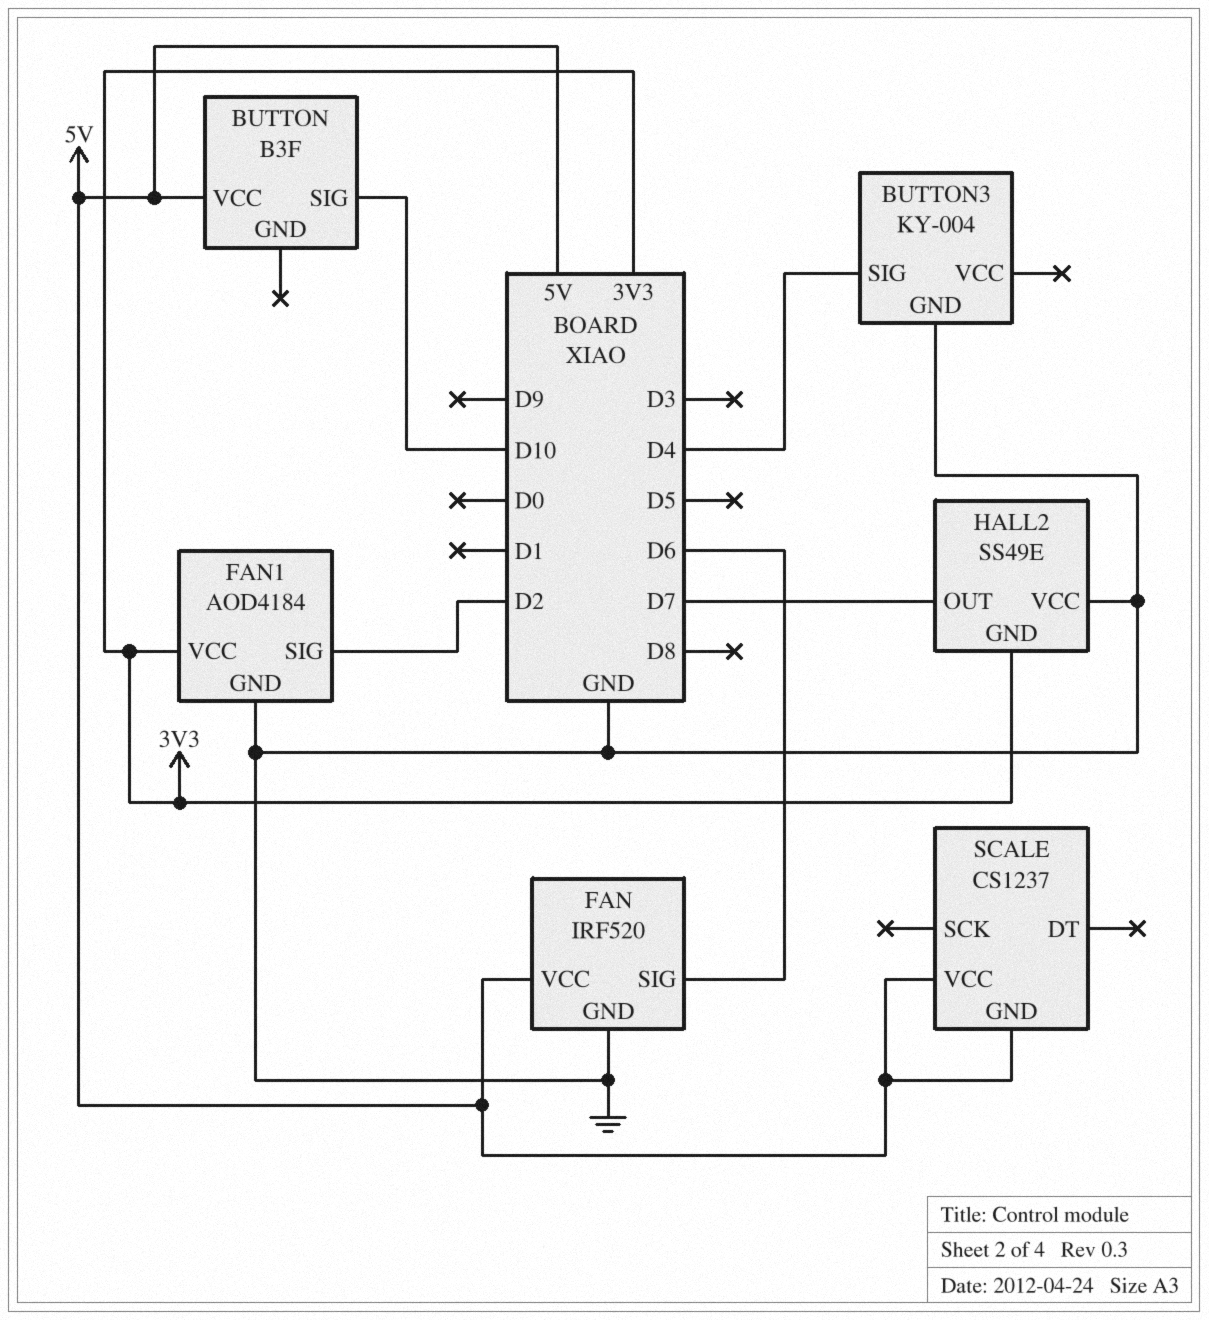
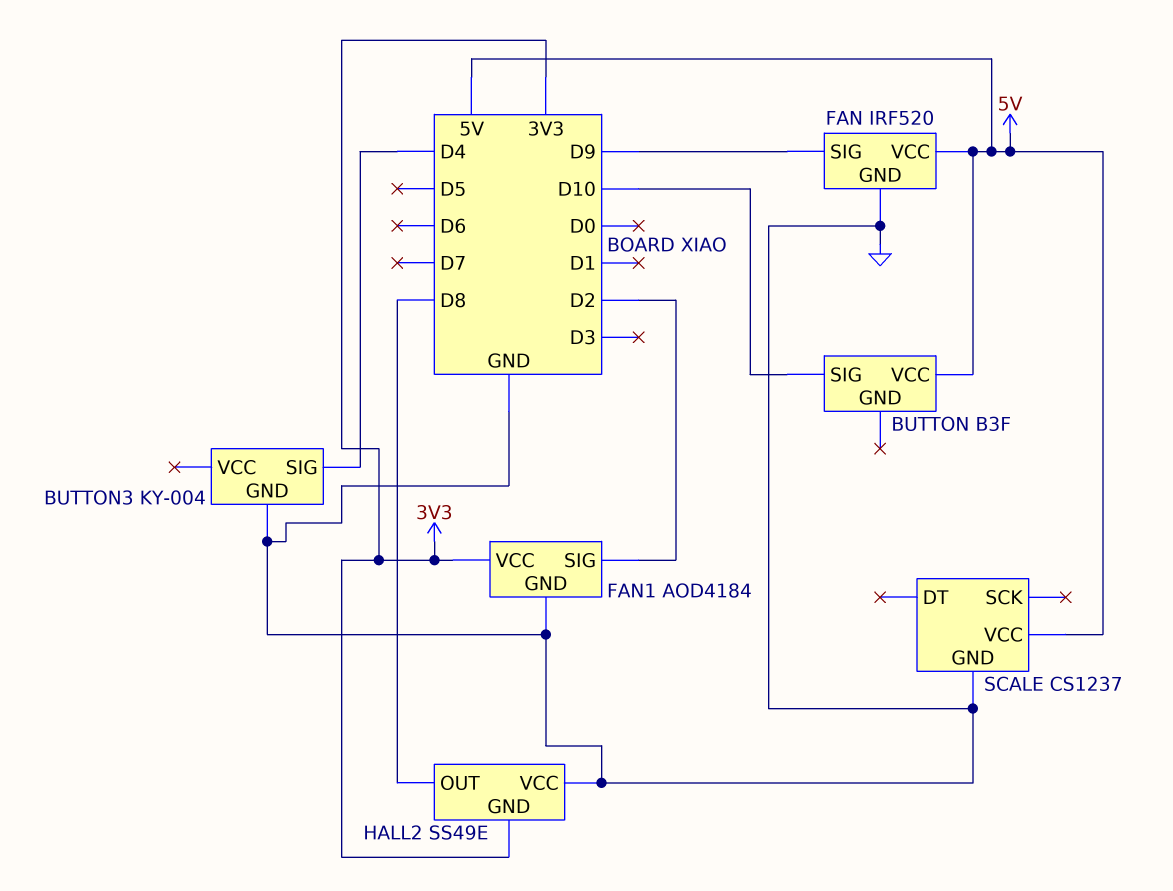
FAN pin SIG: D6 -> D9
HALL2 pin OUT: D7 -> D8
SCALE pin GND: 5V -> GND

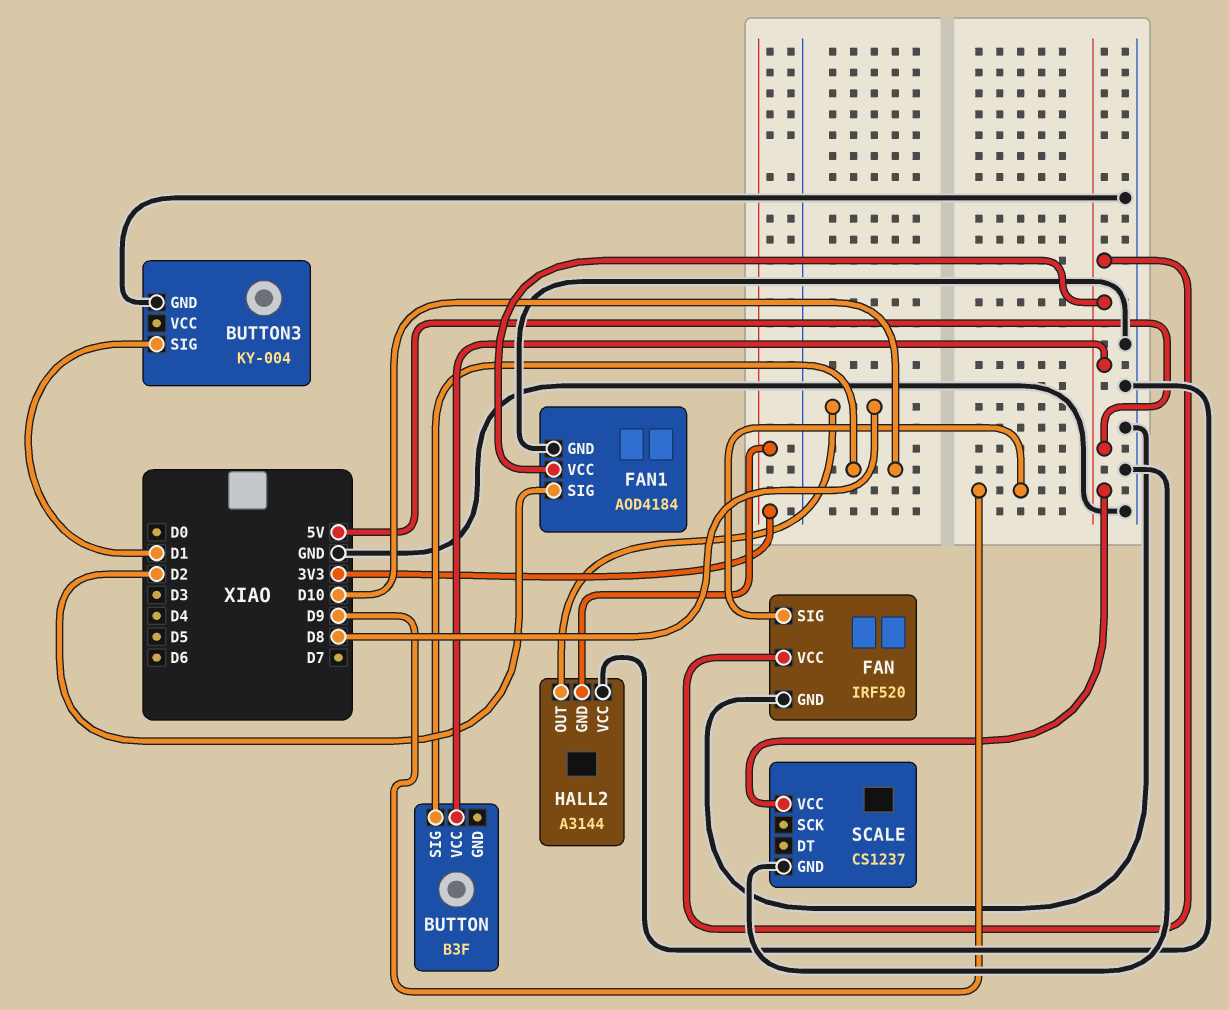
BUTTON3 pin SIG: D4 -> D1
FAN1 pin VCC: 3V3 -> 5V
HALL2: SS49E -> A3144

